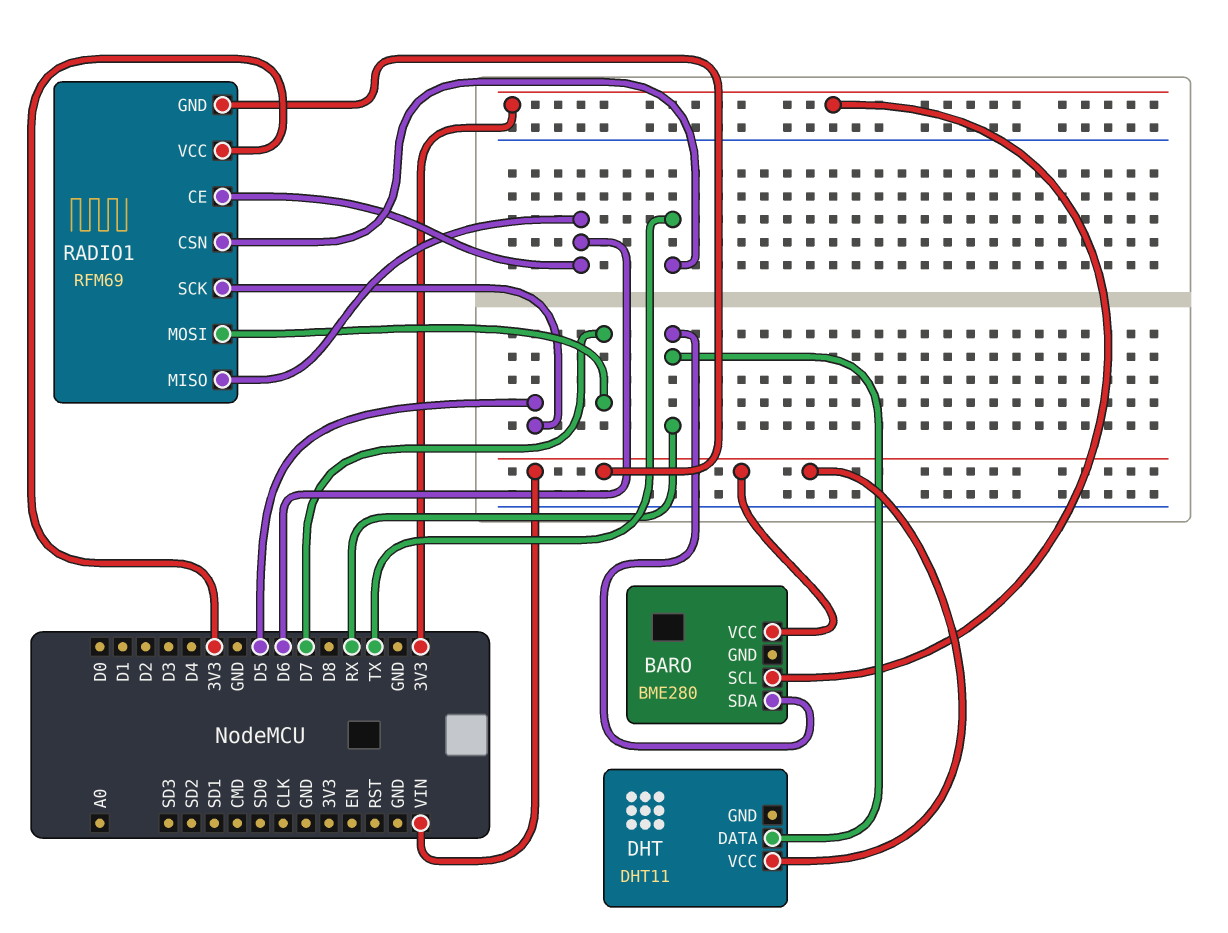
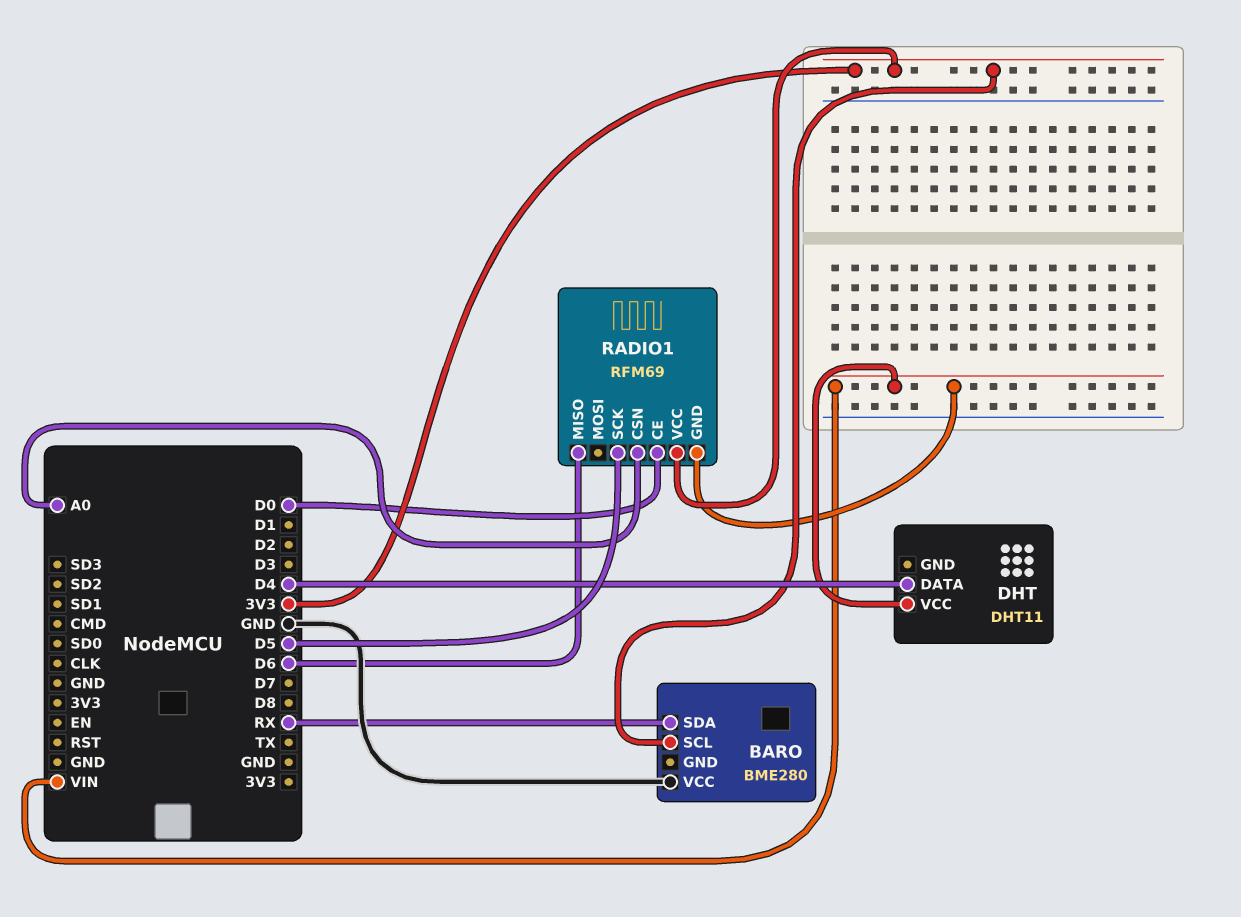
BARO pin VCC: VIN -> GND
DHT pin DATA: RX -> D4
RADIO1 pin CE: D6 -> D0
RADIO1 pin CSN: TX -> A0
RADIO1 pin MOSI: D7 -> none

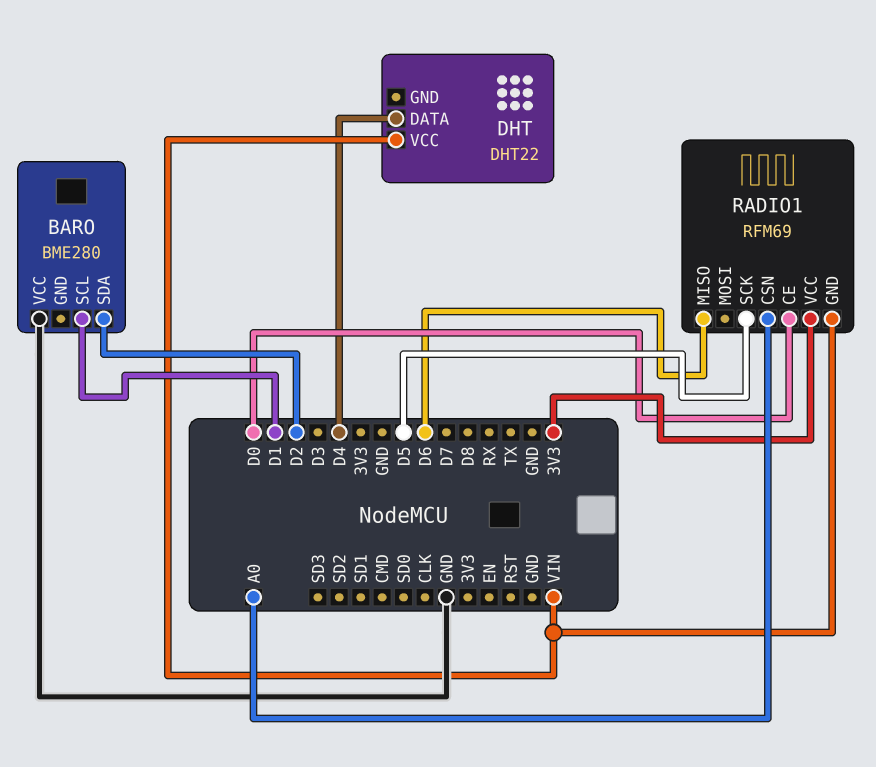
BARO pin SCL: 3V3 -> D1
BARO pin SDA: RX -> D2
DHT: DHT11 -> DHT22

